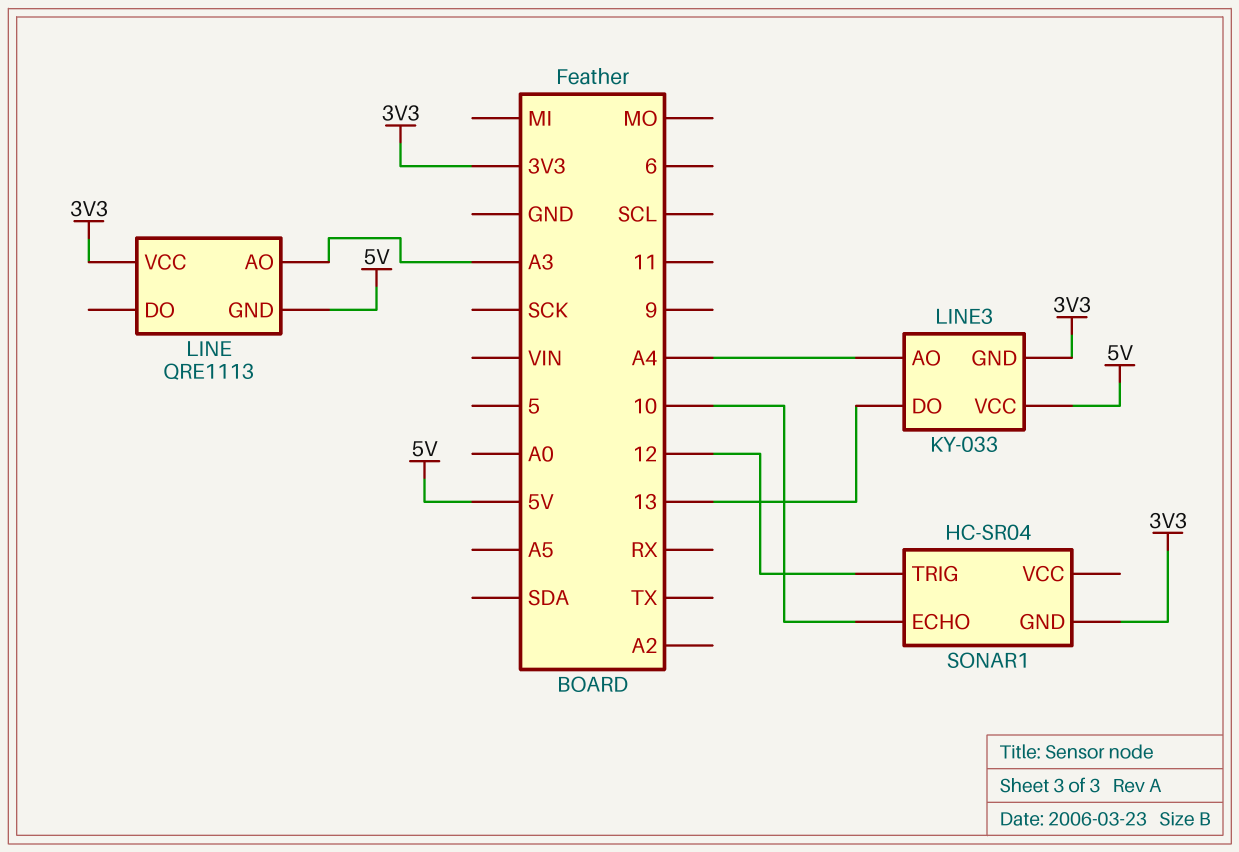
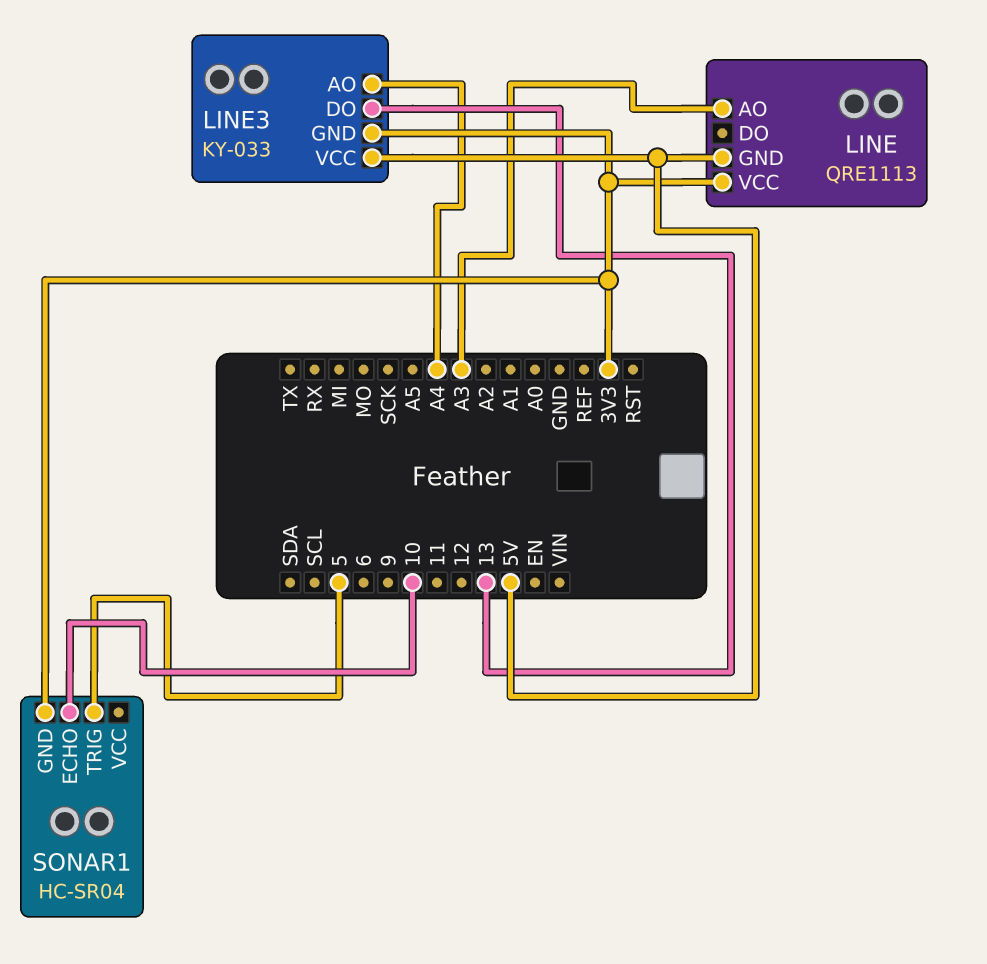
SONAR1 pin TRIG: 12 -> 5

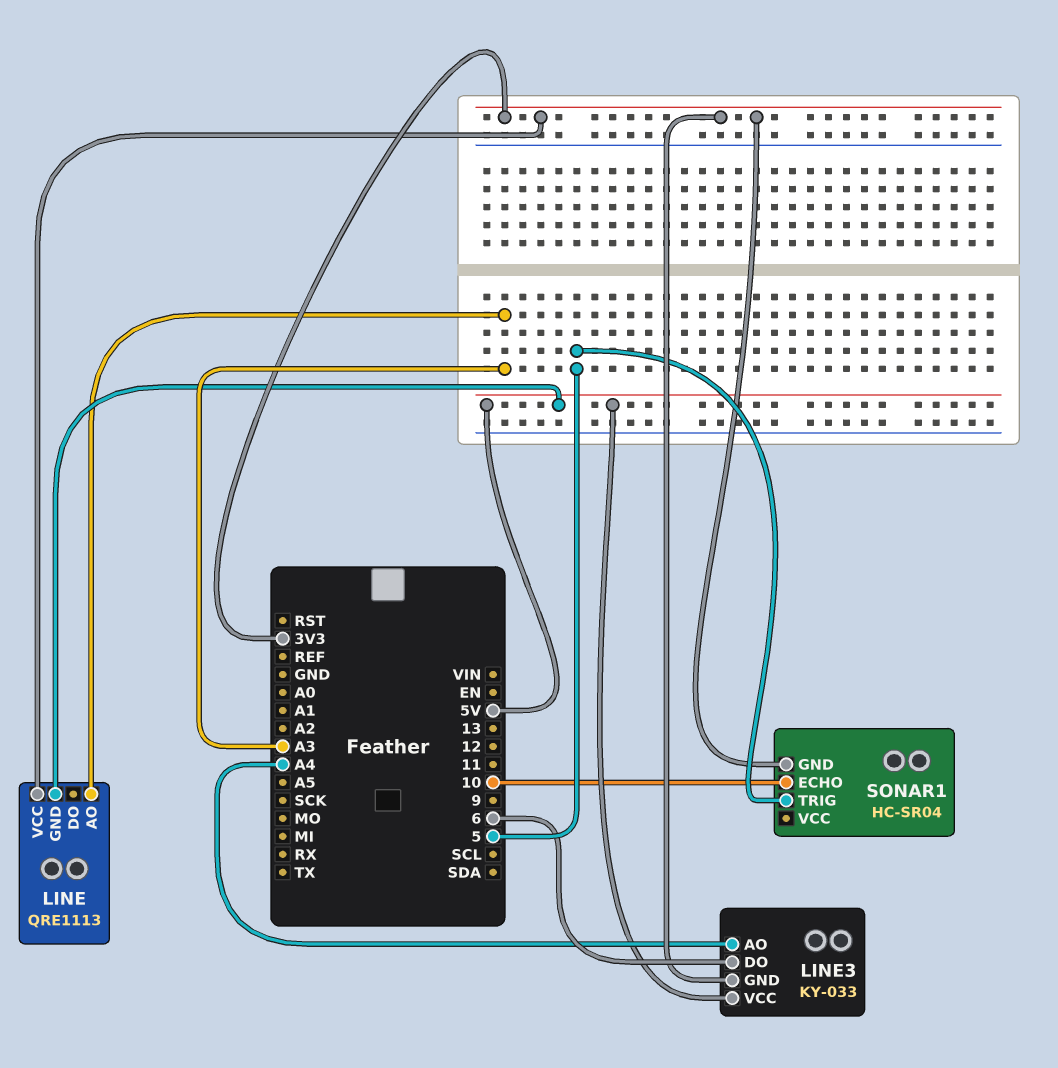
LINE3 pin DO: 13 -> 6

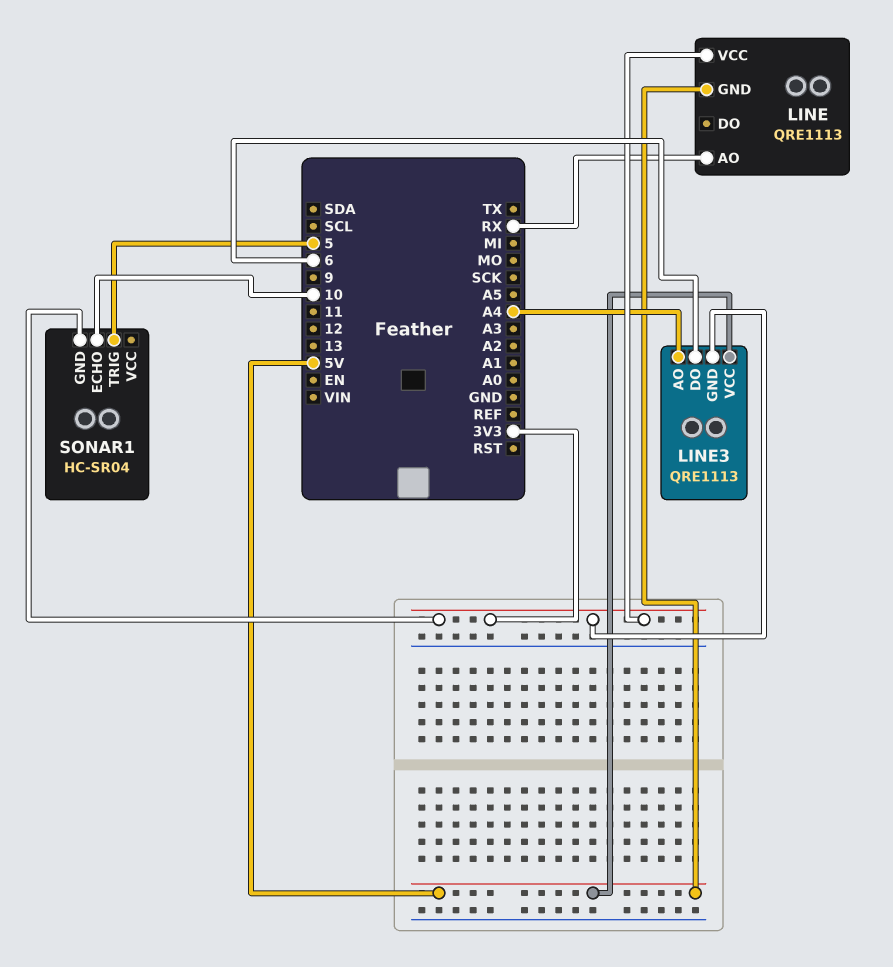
LINE pin AO: A3 -> RX
LINE3: KY-033 -> QRE1113

